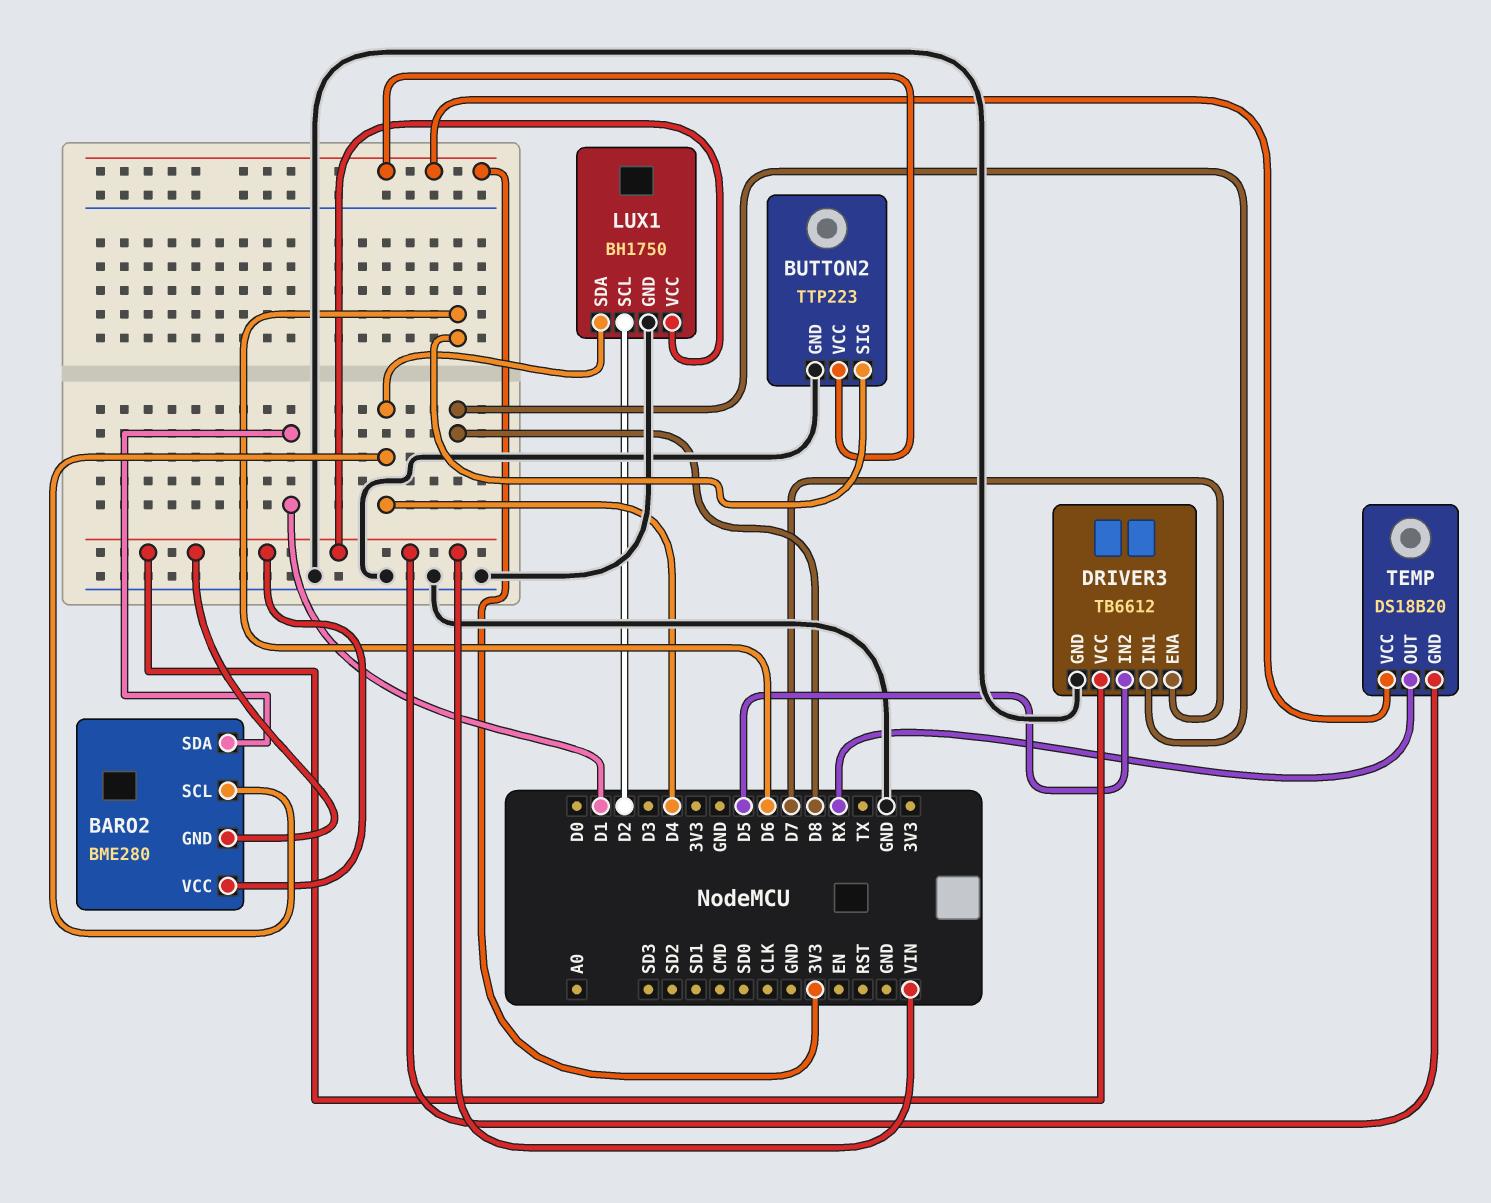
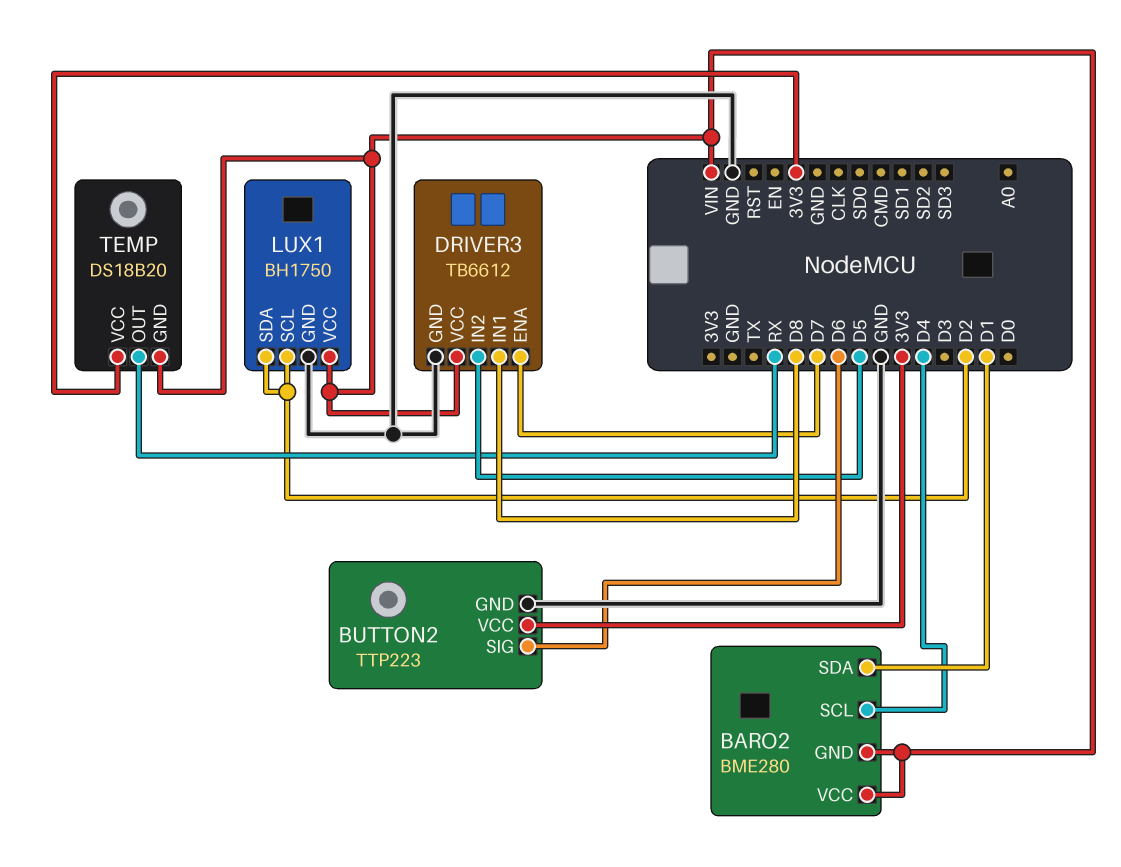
LUX1 pin SDA: D4 -> D2

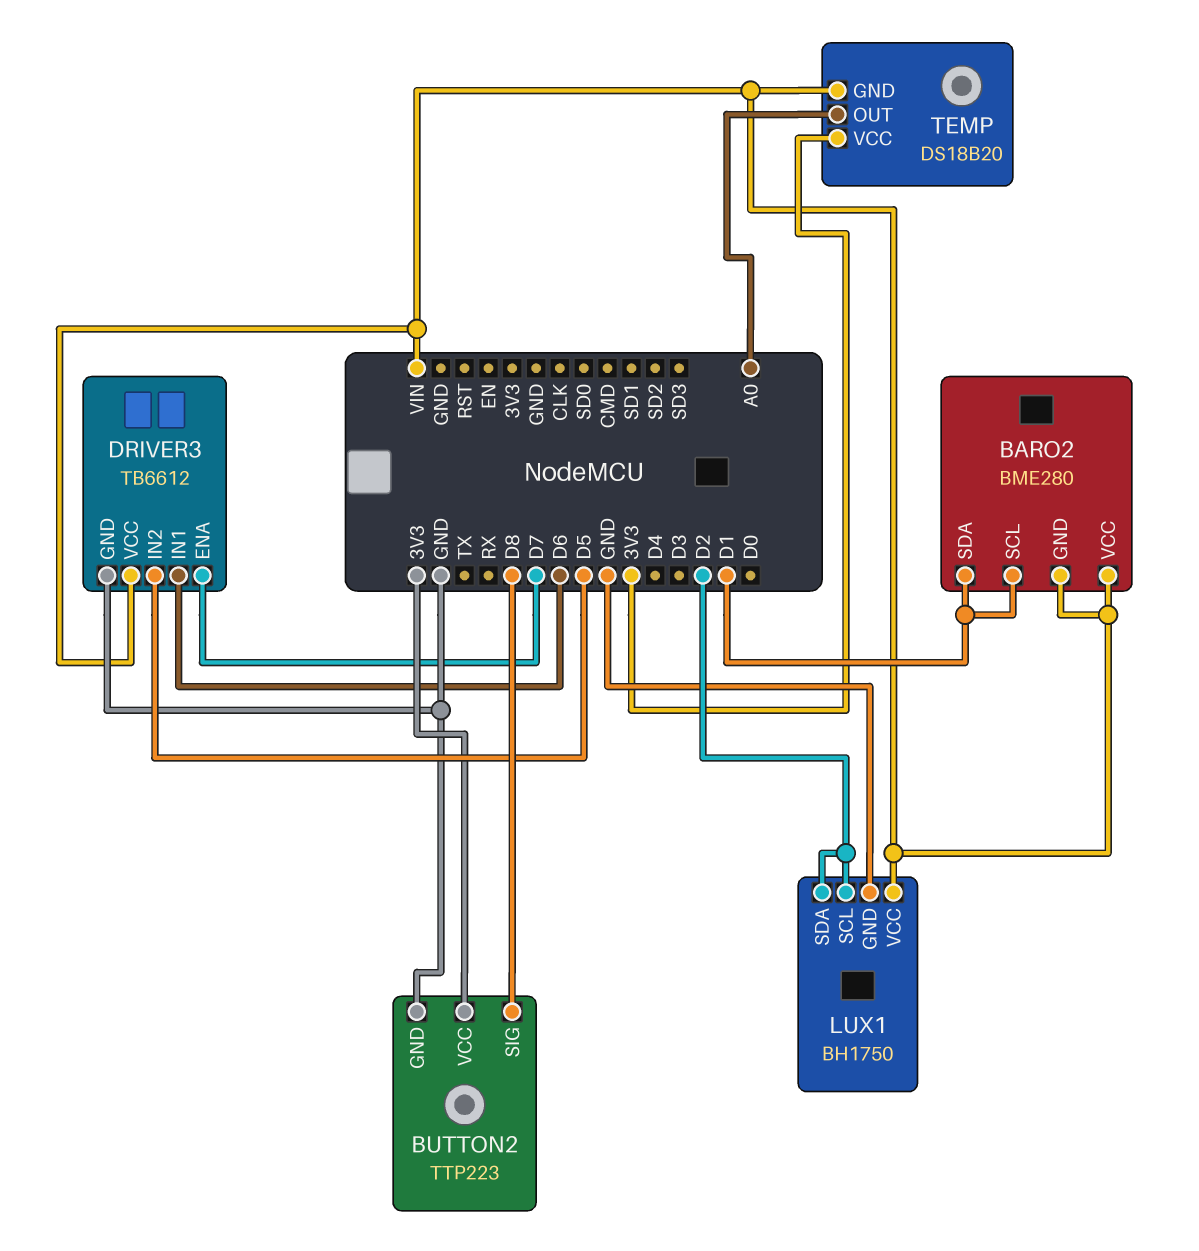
BARO2 pin SCL: D4 -> D1
BUTTON2 pin SIG: D6 -> D8
DRIVER3 pin IN1: D8 -> D6
TEMP pin OUT: RX -> A0

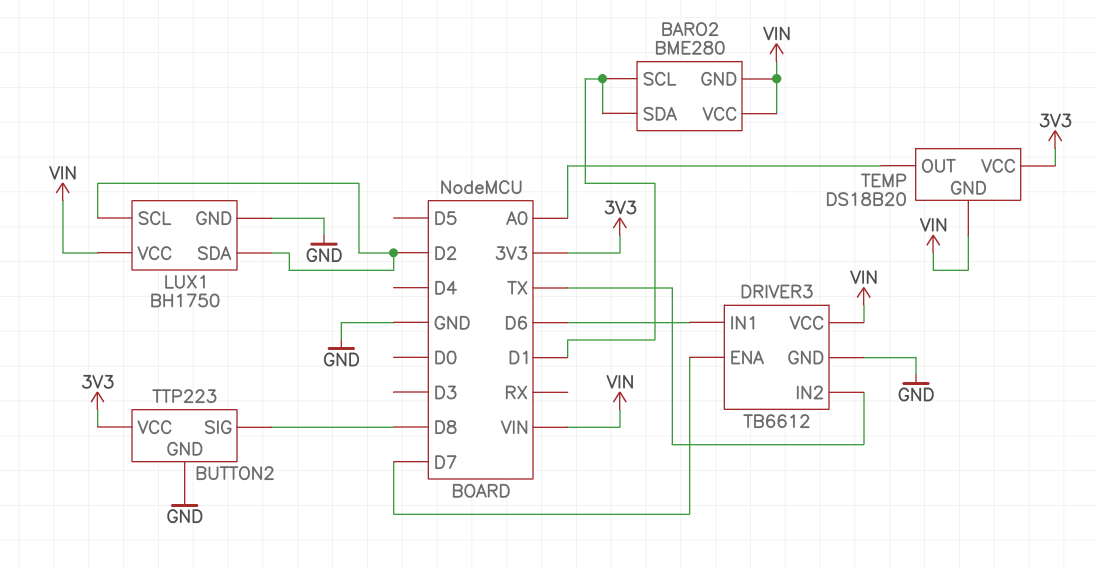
DRIVER3 pin IN2: D5 -> TX

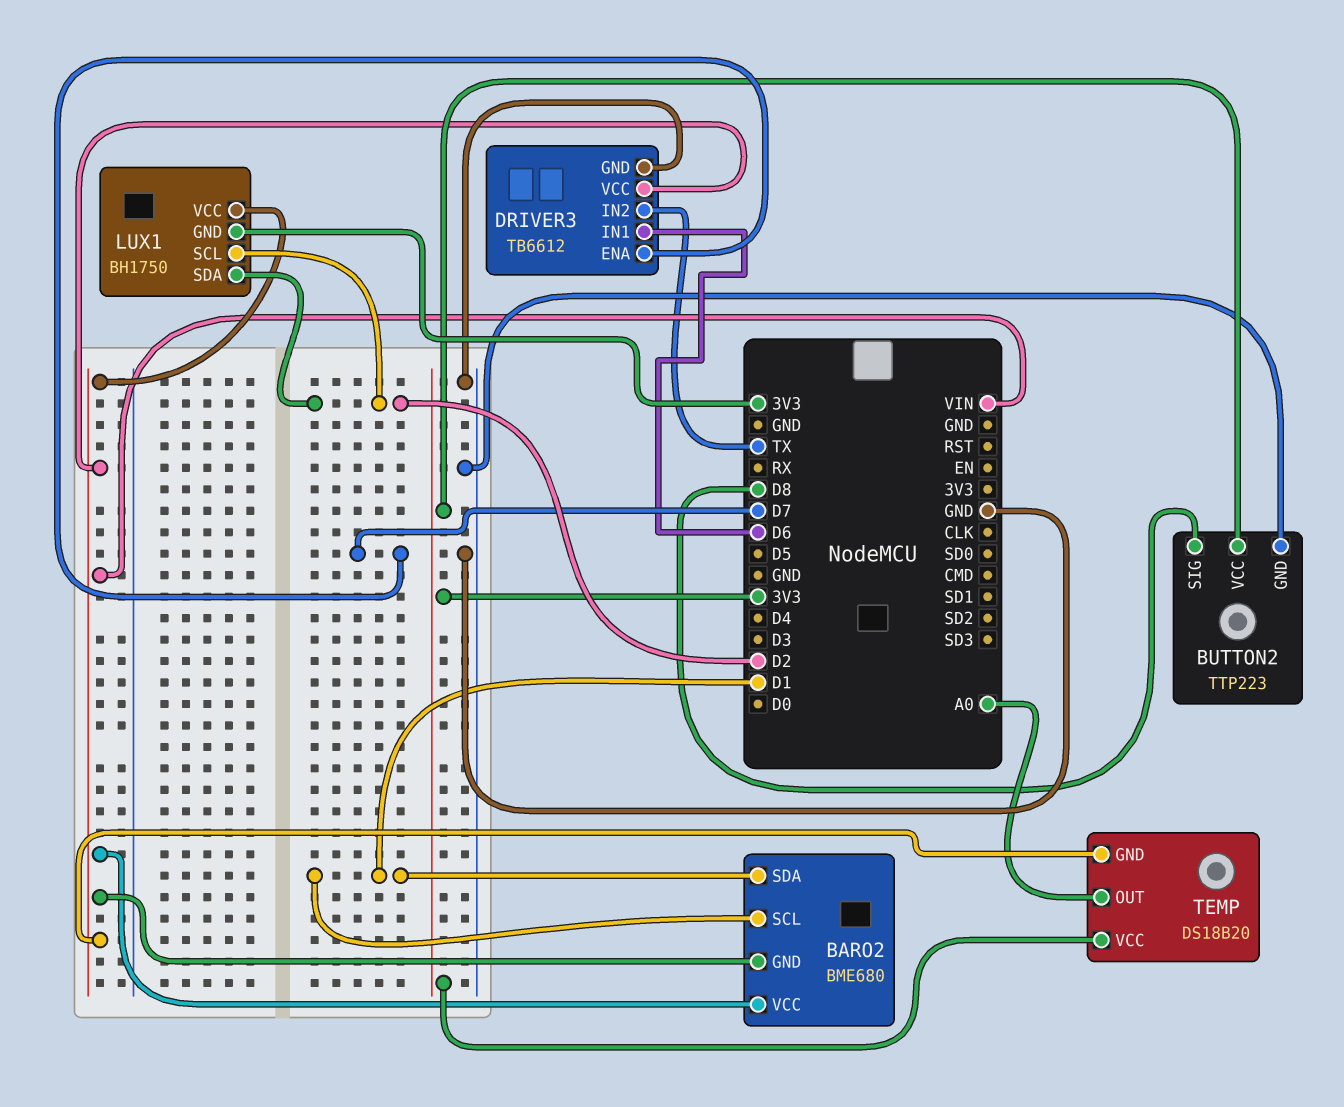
BARO2: BME280 -> BME680
LUX1 pin GND: GND -> 3V3

